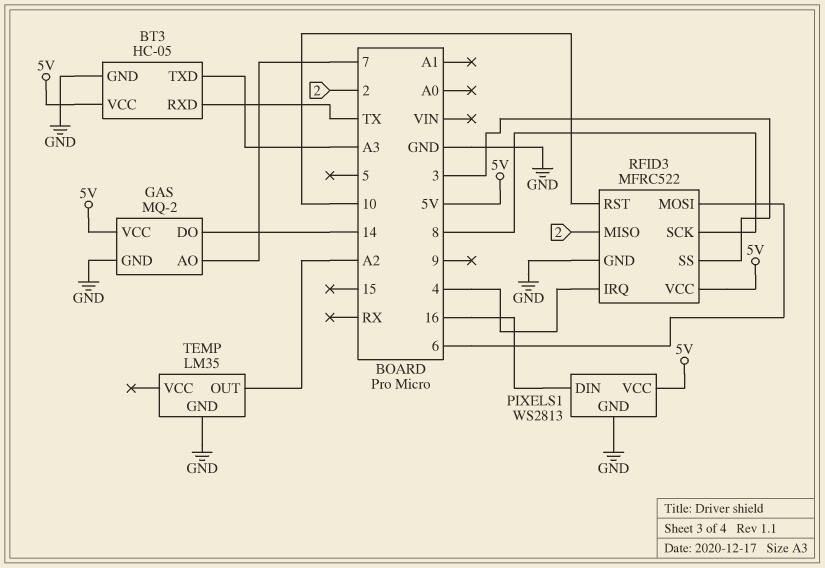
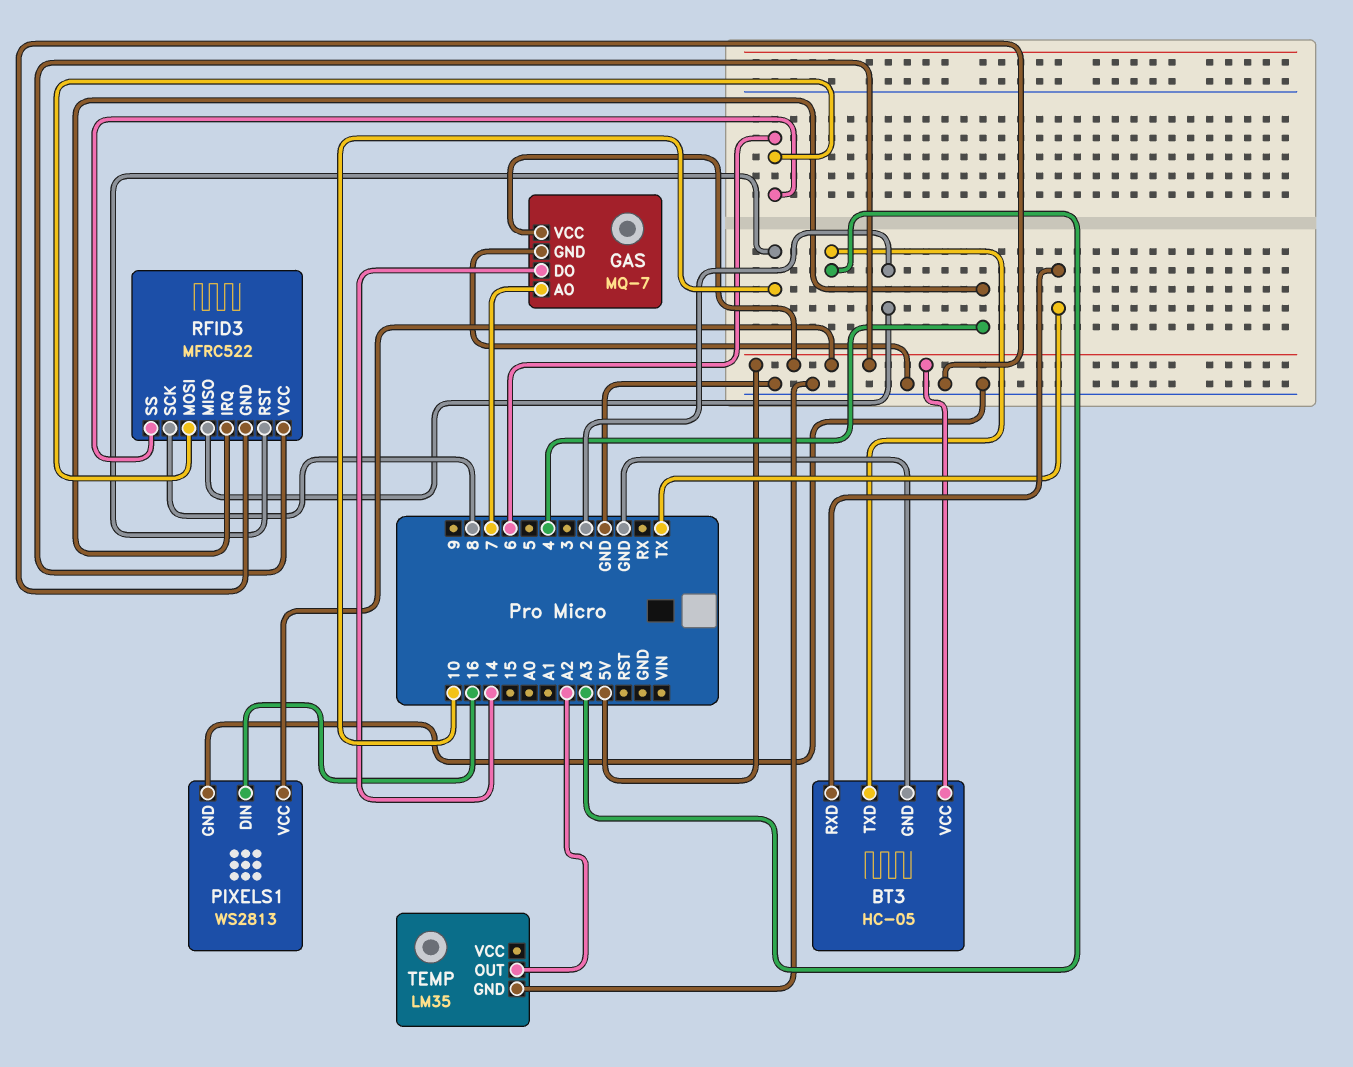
GAS: MQ-2 -> MQ-7
RFID3 pin SS: 3 -> 6

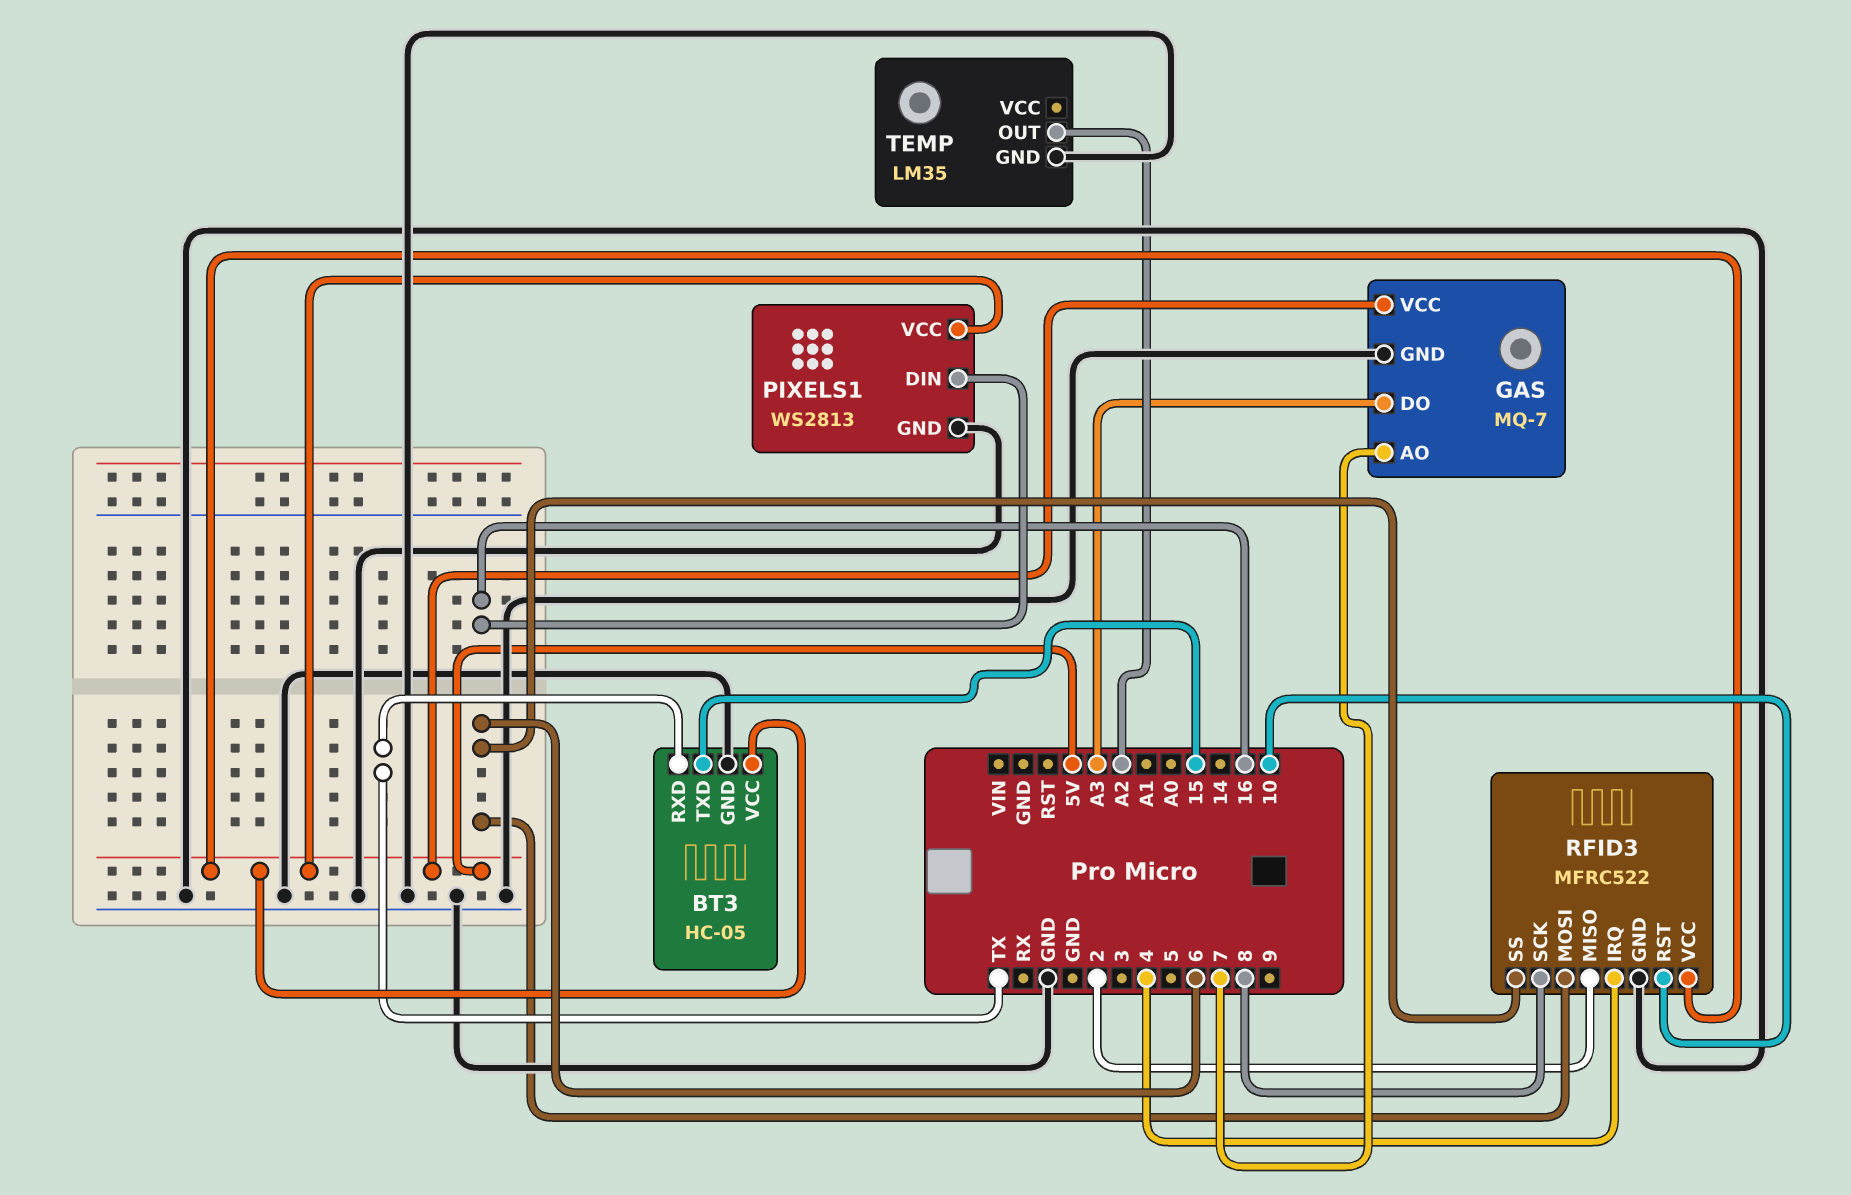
BT3 pin TXD: A3 -> 15
GAS pin DO: 14 -> A3

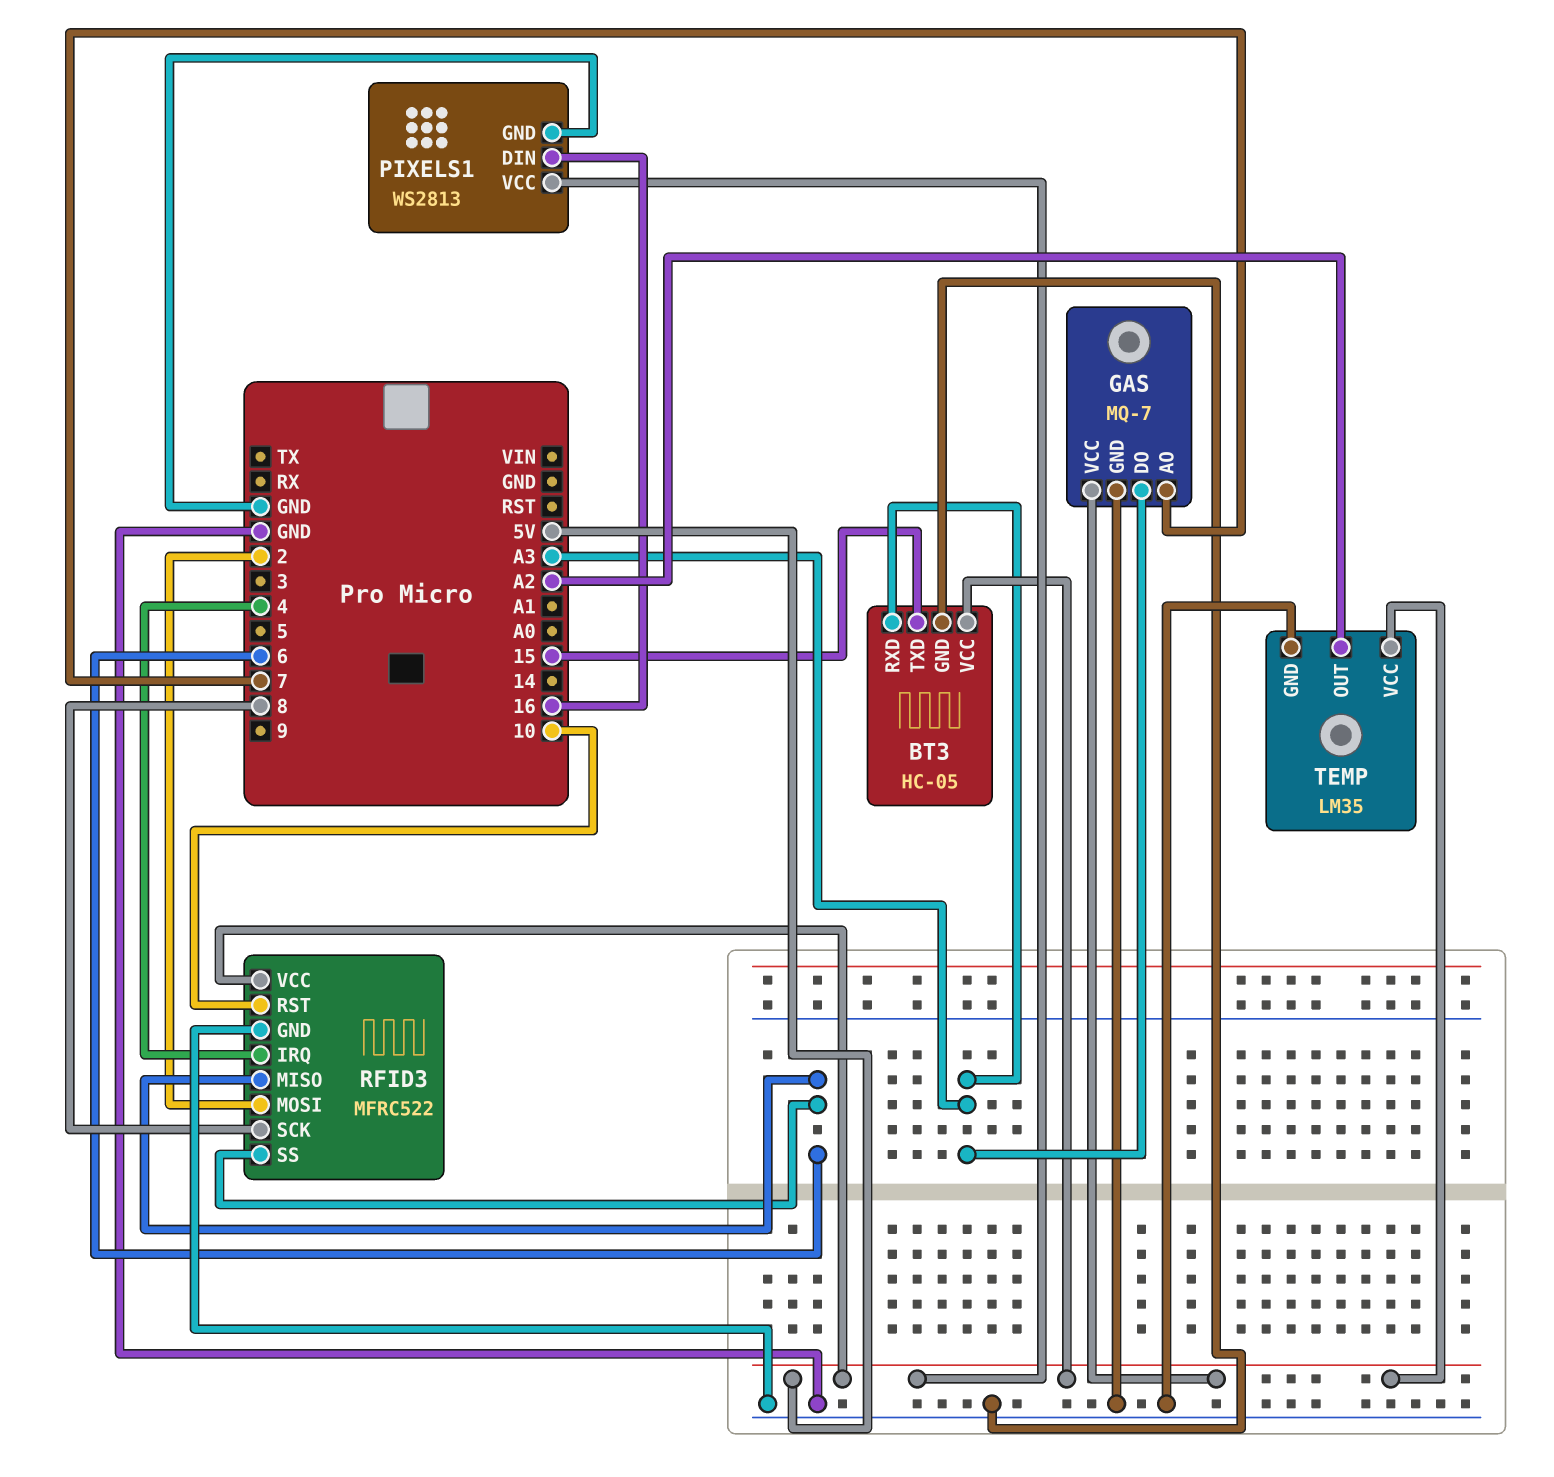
BT3 pin RXD: TX -> A3
RFID3 pin MISO: 2 -> 6
RFID3 pin MOSI: 6 -> 2
TEMP pin VCC: none -> 5V

